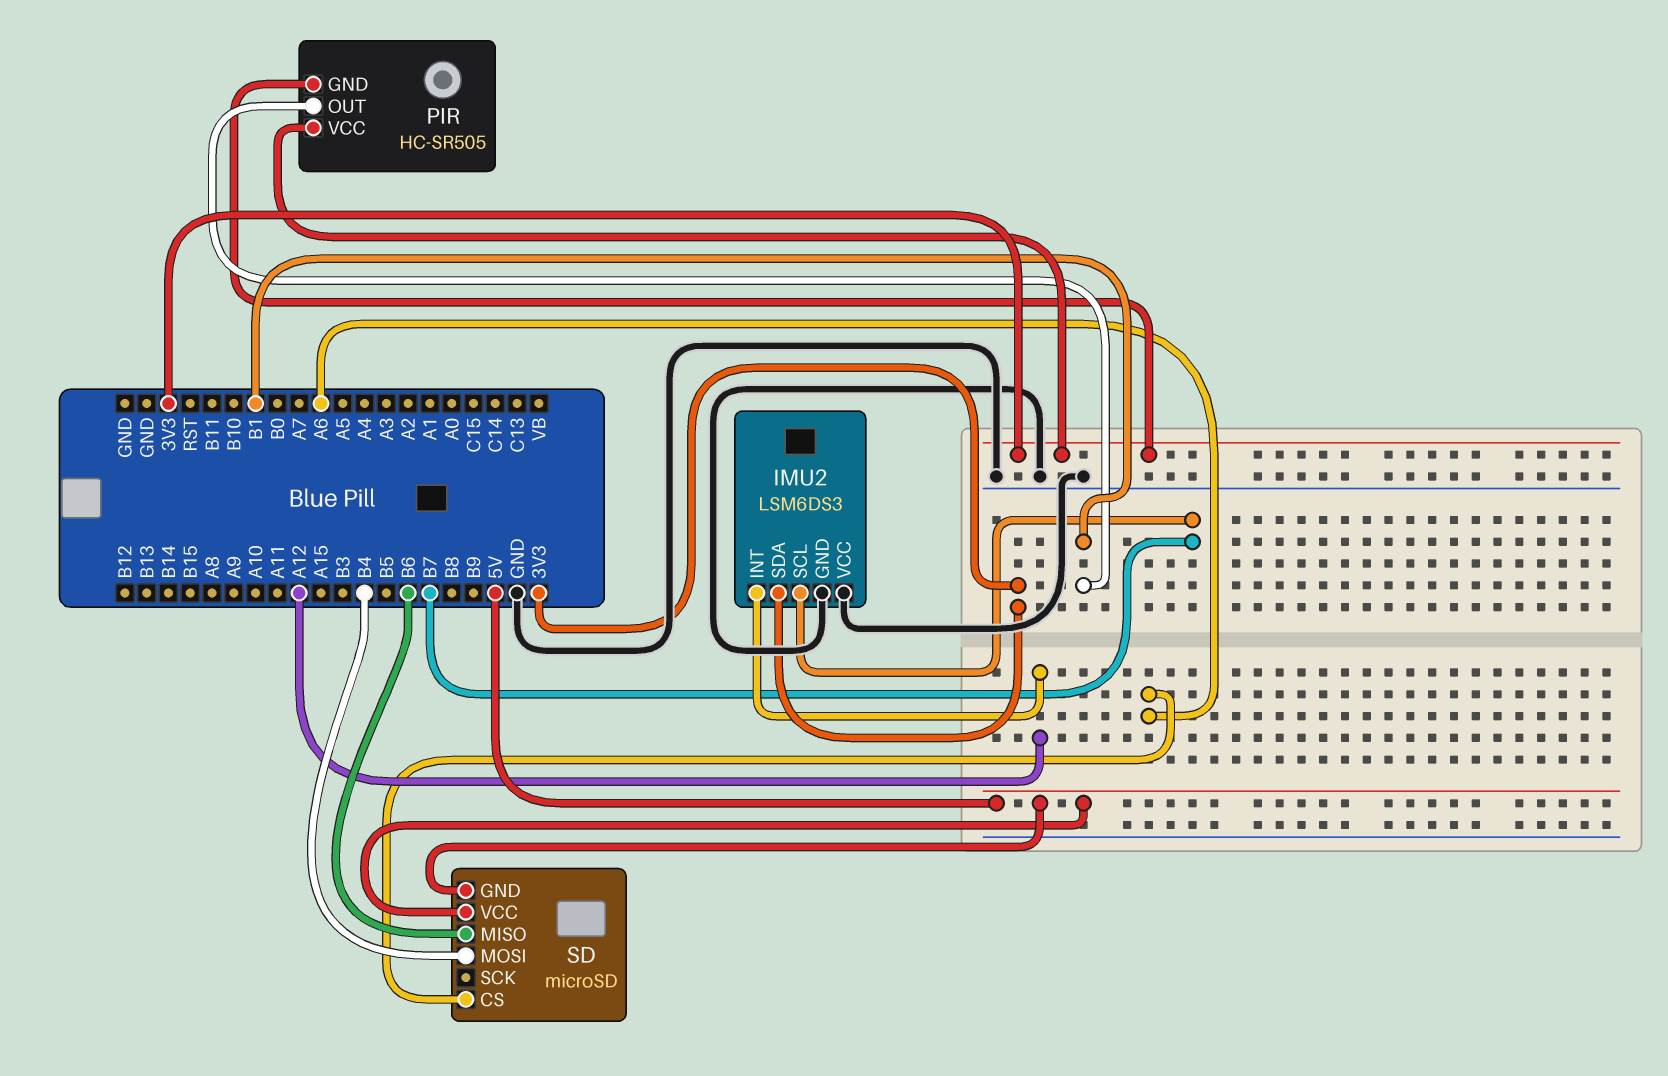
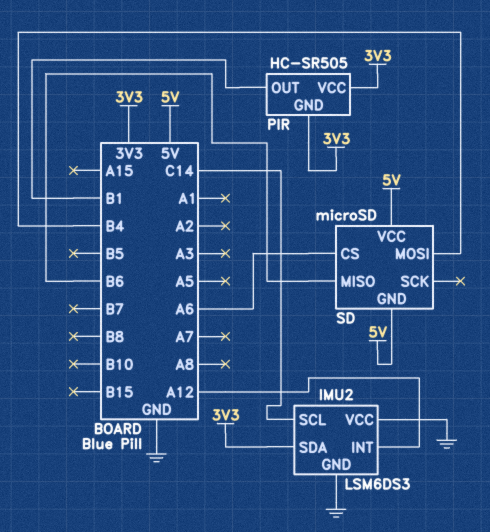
IMU2 pin SCL: B7 -> C14

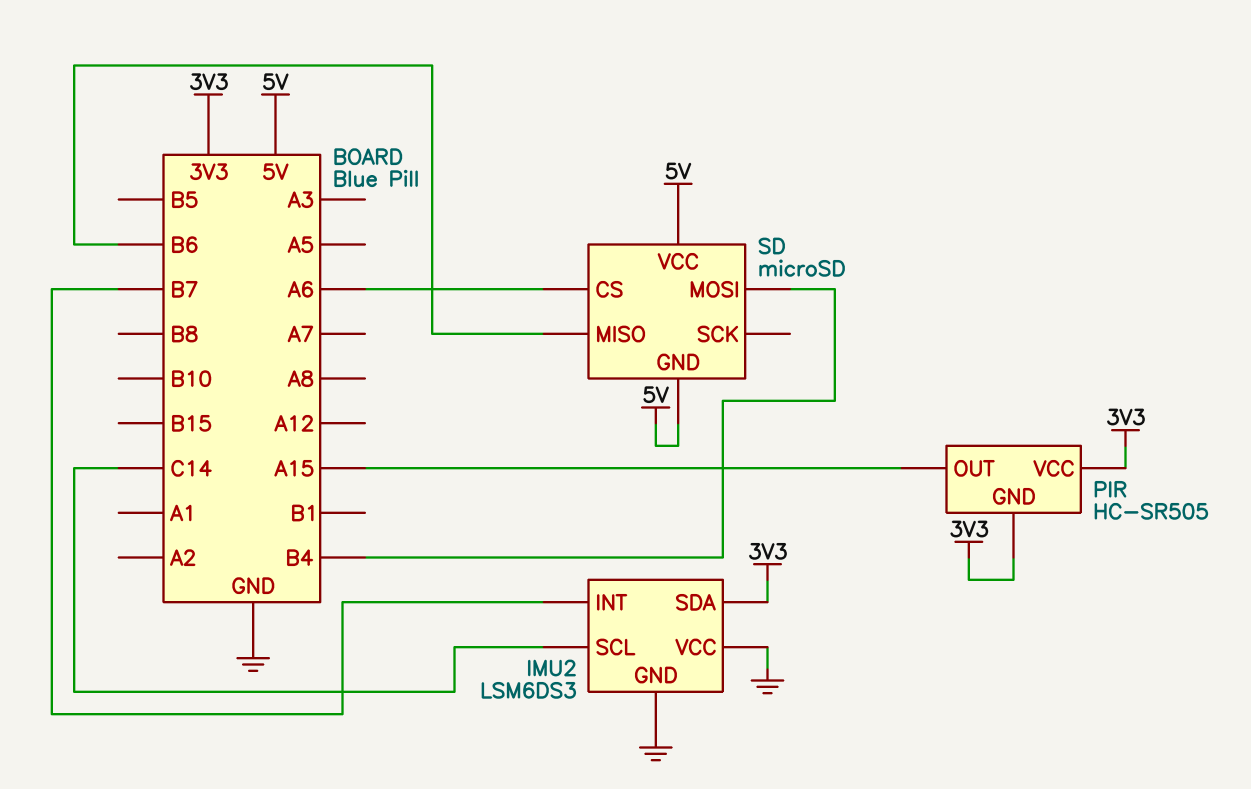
IMU2 pin INT: A12 -> B7
PIR pin OUT: B1 -> A15

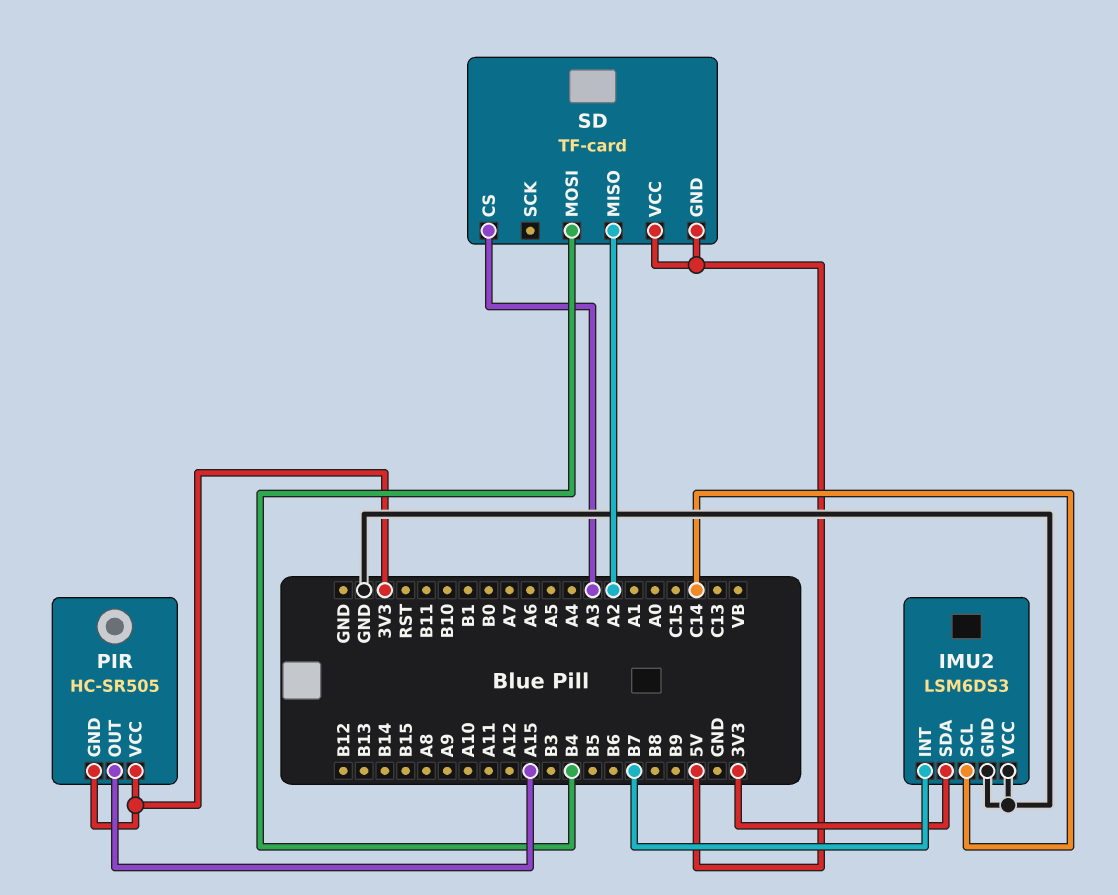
SD: microSD -> TF-card
SD pin CS: A6 -> A3
SD pin MISO: B6 -> A2

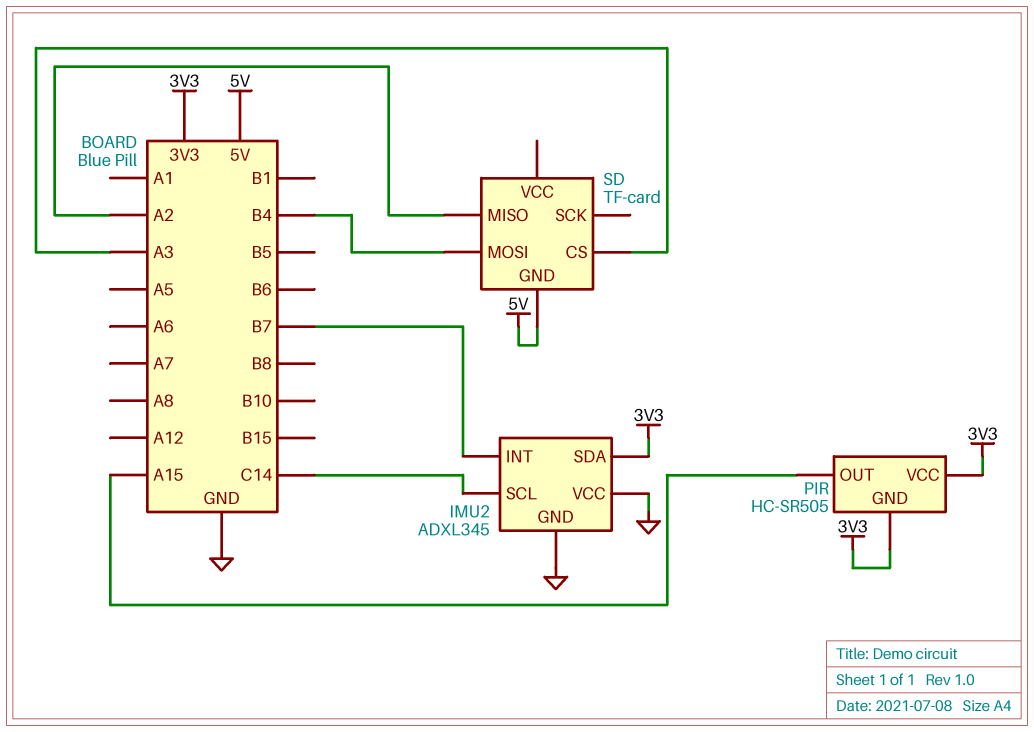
IMU2: LSM6DS3 -> ADXL345
SD pin VCC: 5V -> none

